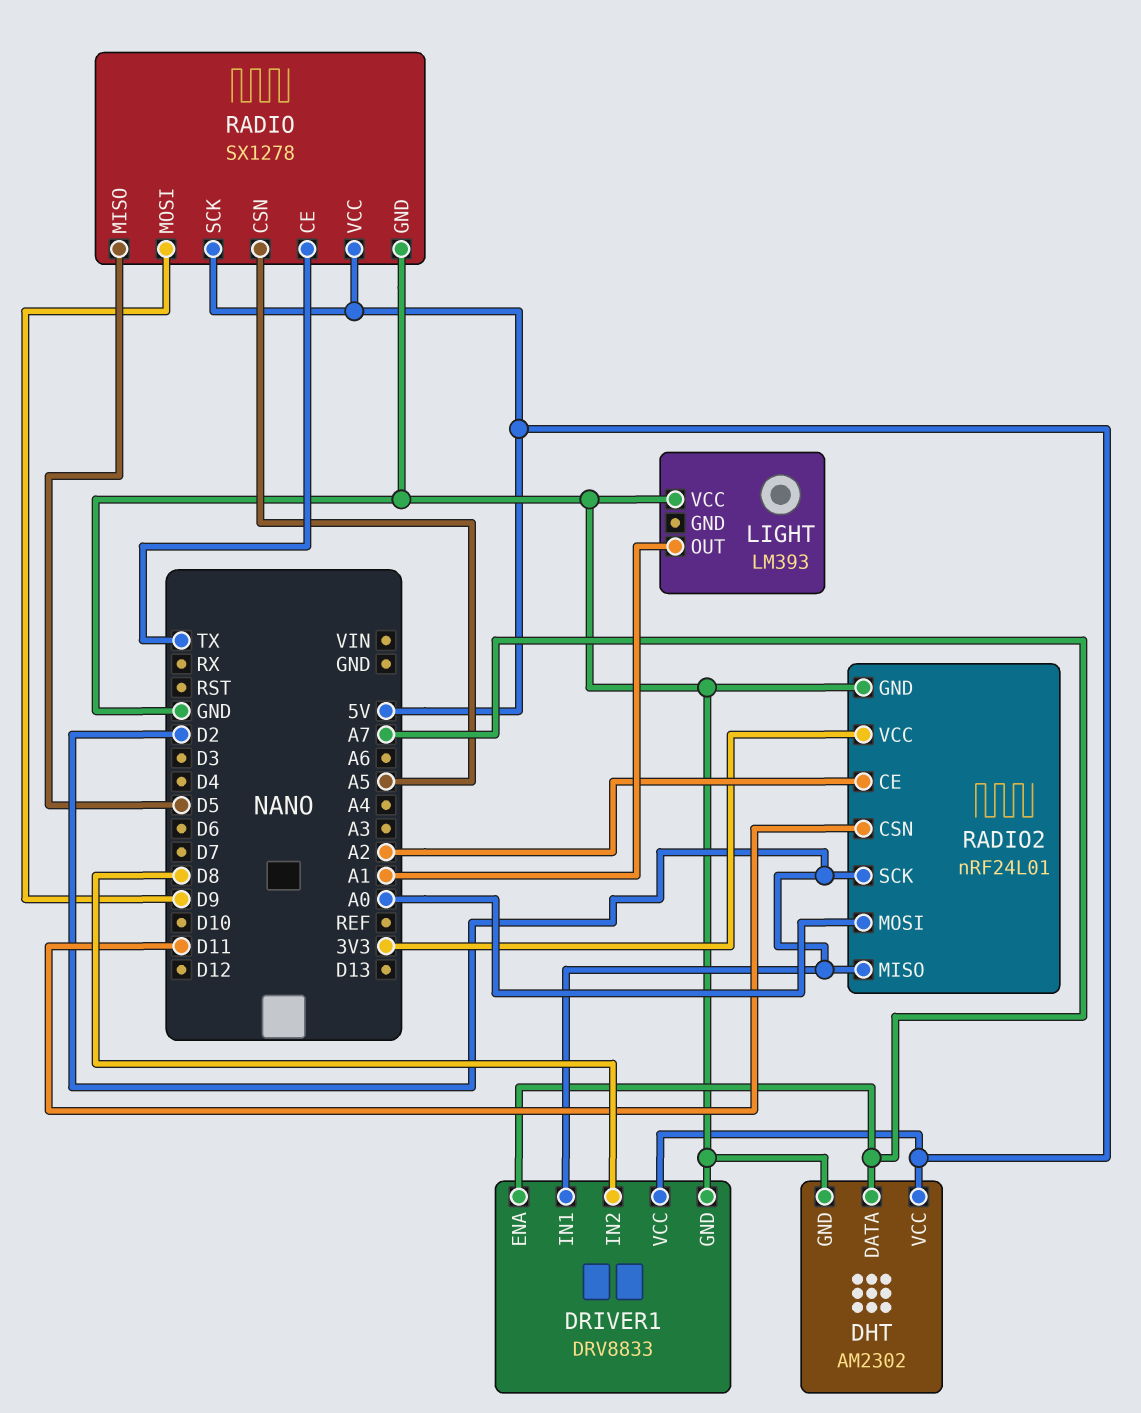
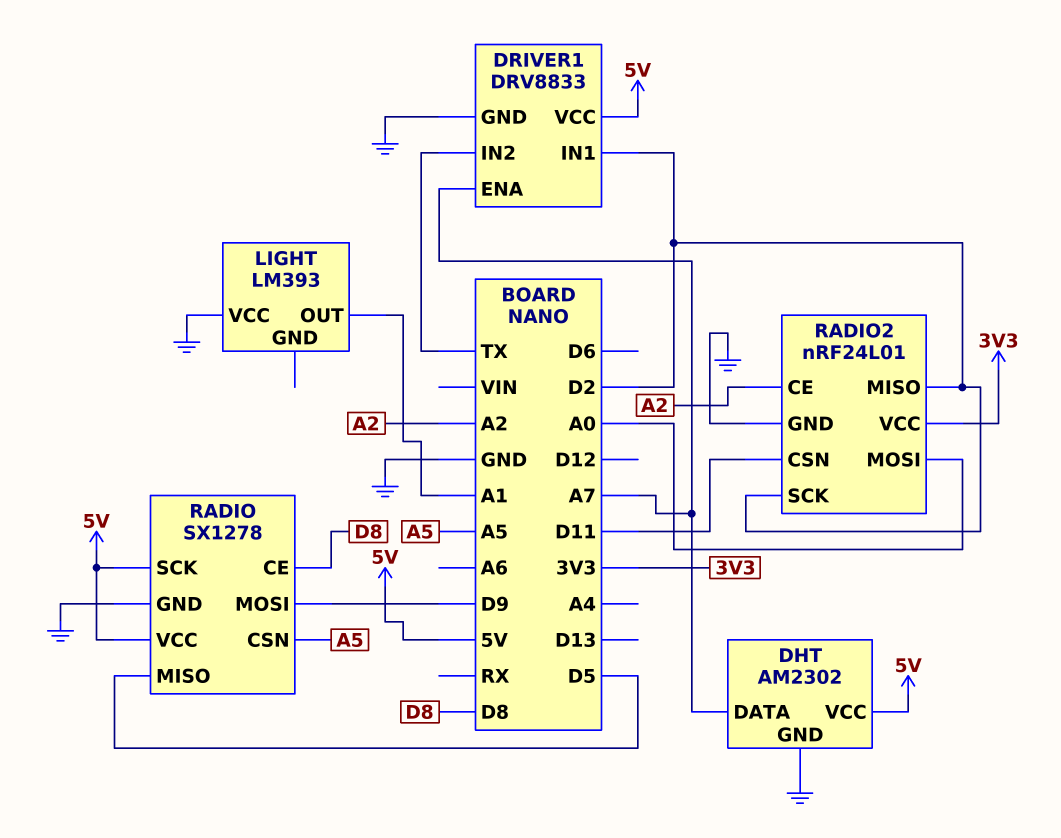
DRIVER1 pin IN2: D8 -> TX
RADIO pin CE: TX -> D8

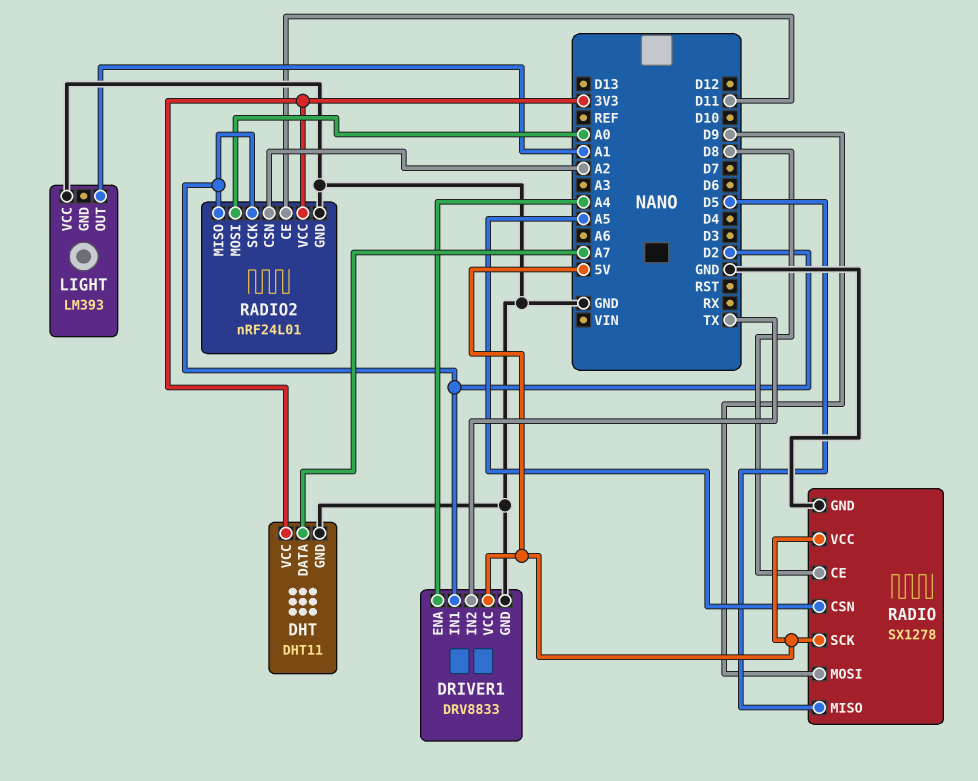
DHT: AM2302 -> DHT11
DHT pin VCC: 5V -> 3V3
DRIVER1 pin ENA: A7 -> A4
RADIO2 pin CE: A2 -> D11
RADIO2 pin CSN: D11 -> A2

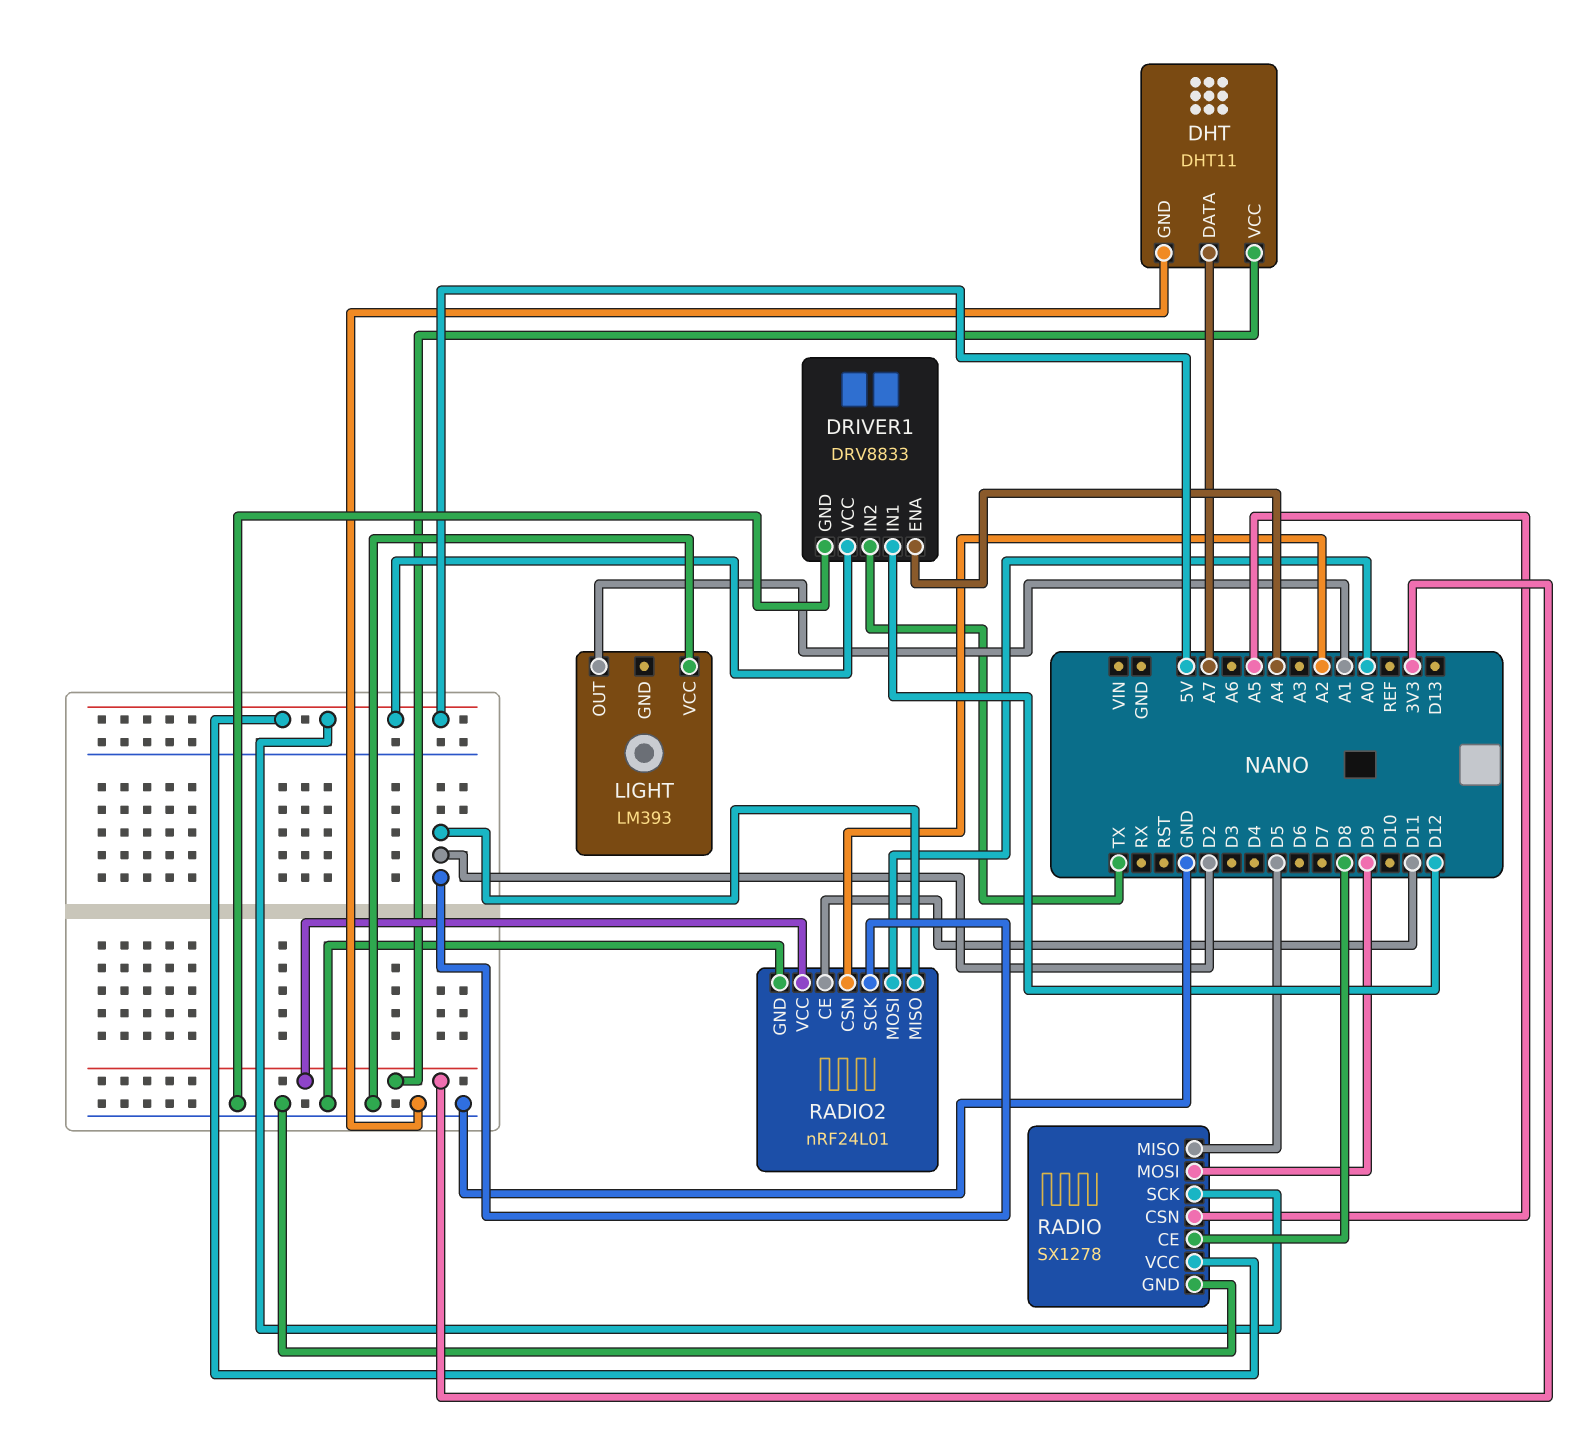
DRIVER1 pin IN1: D2 -> D12

